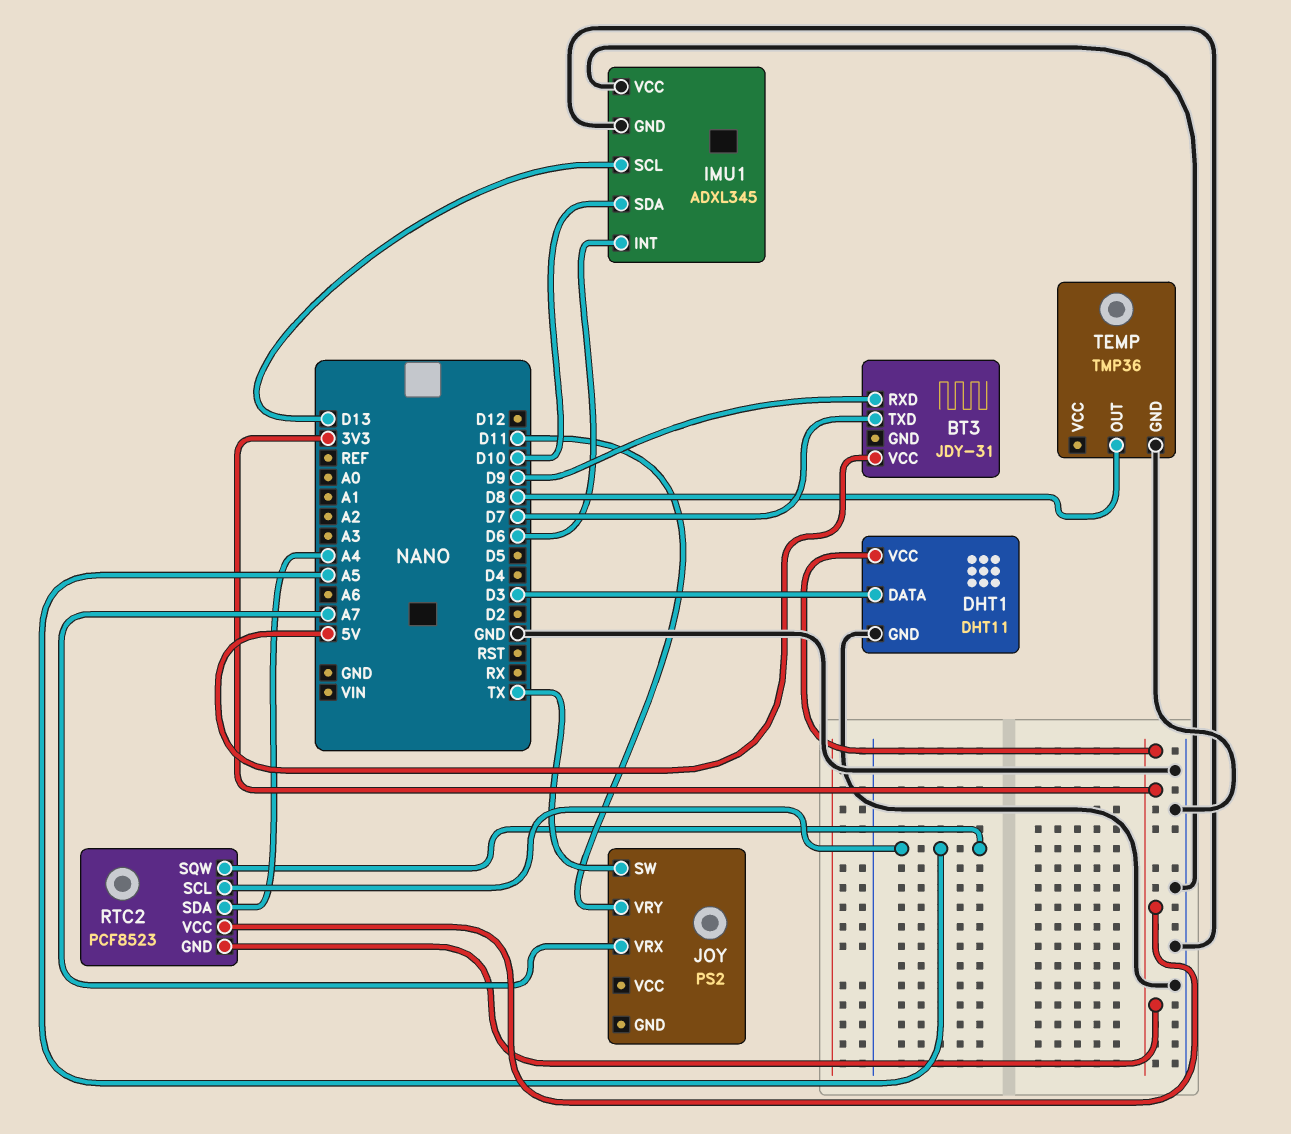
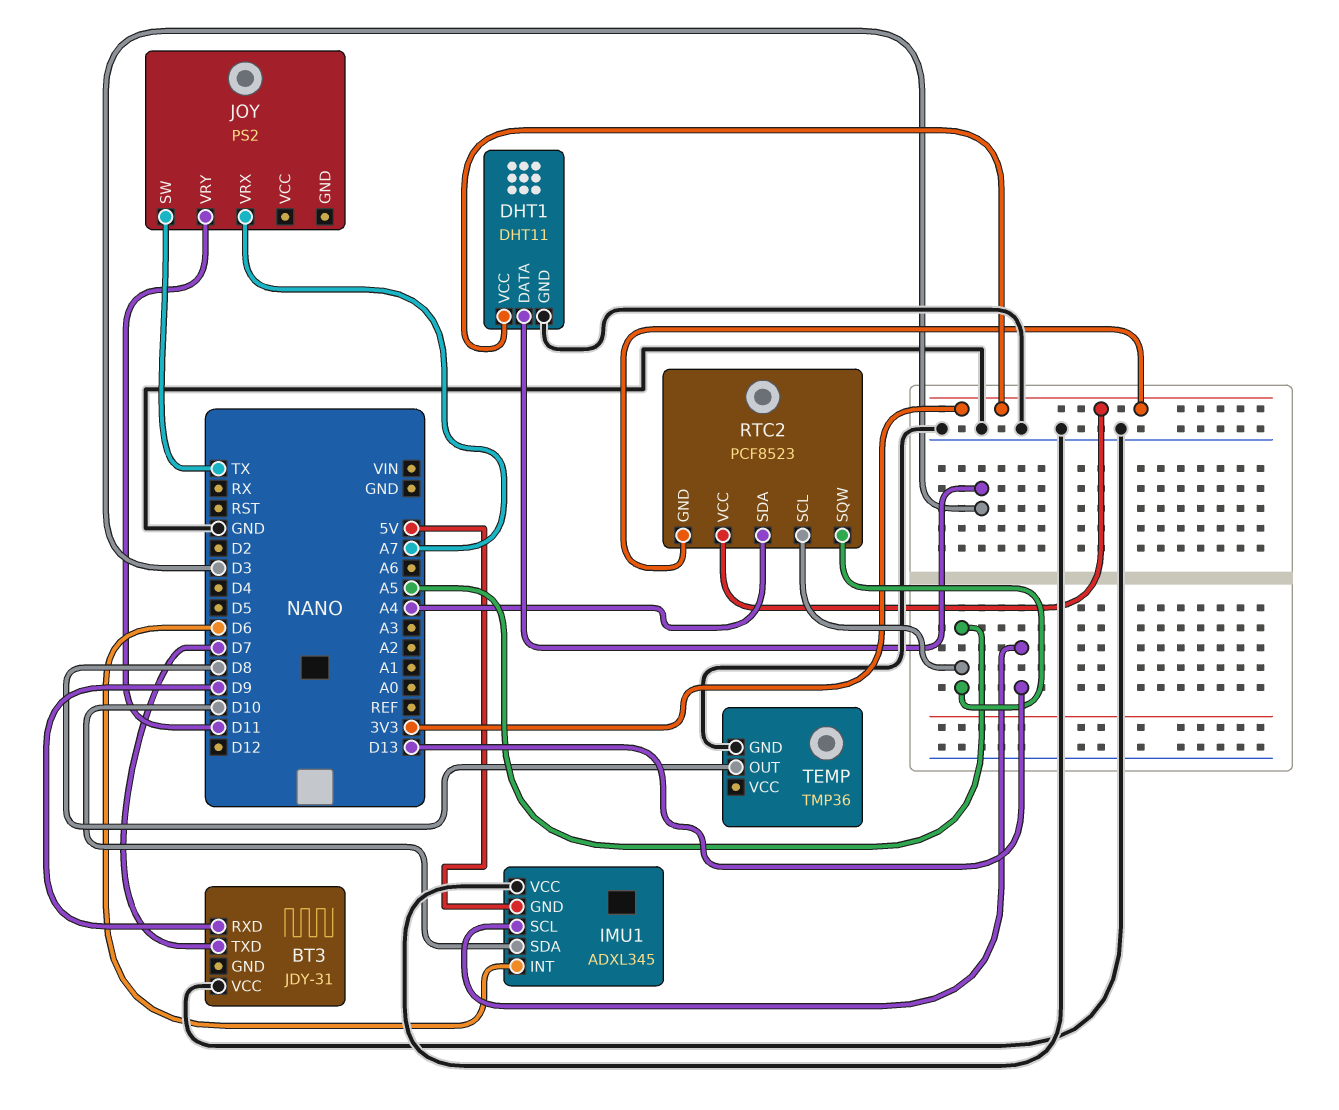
BT3 pin VCC: 5V -> GND
IMU1 pin GND: GND -> 5V

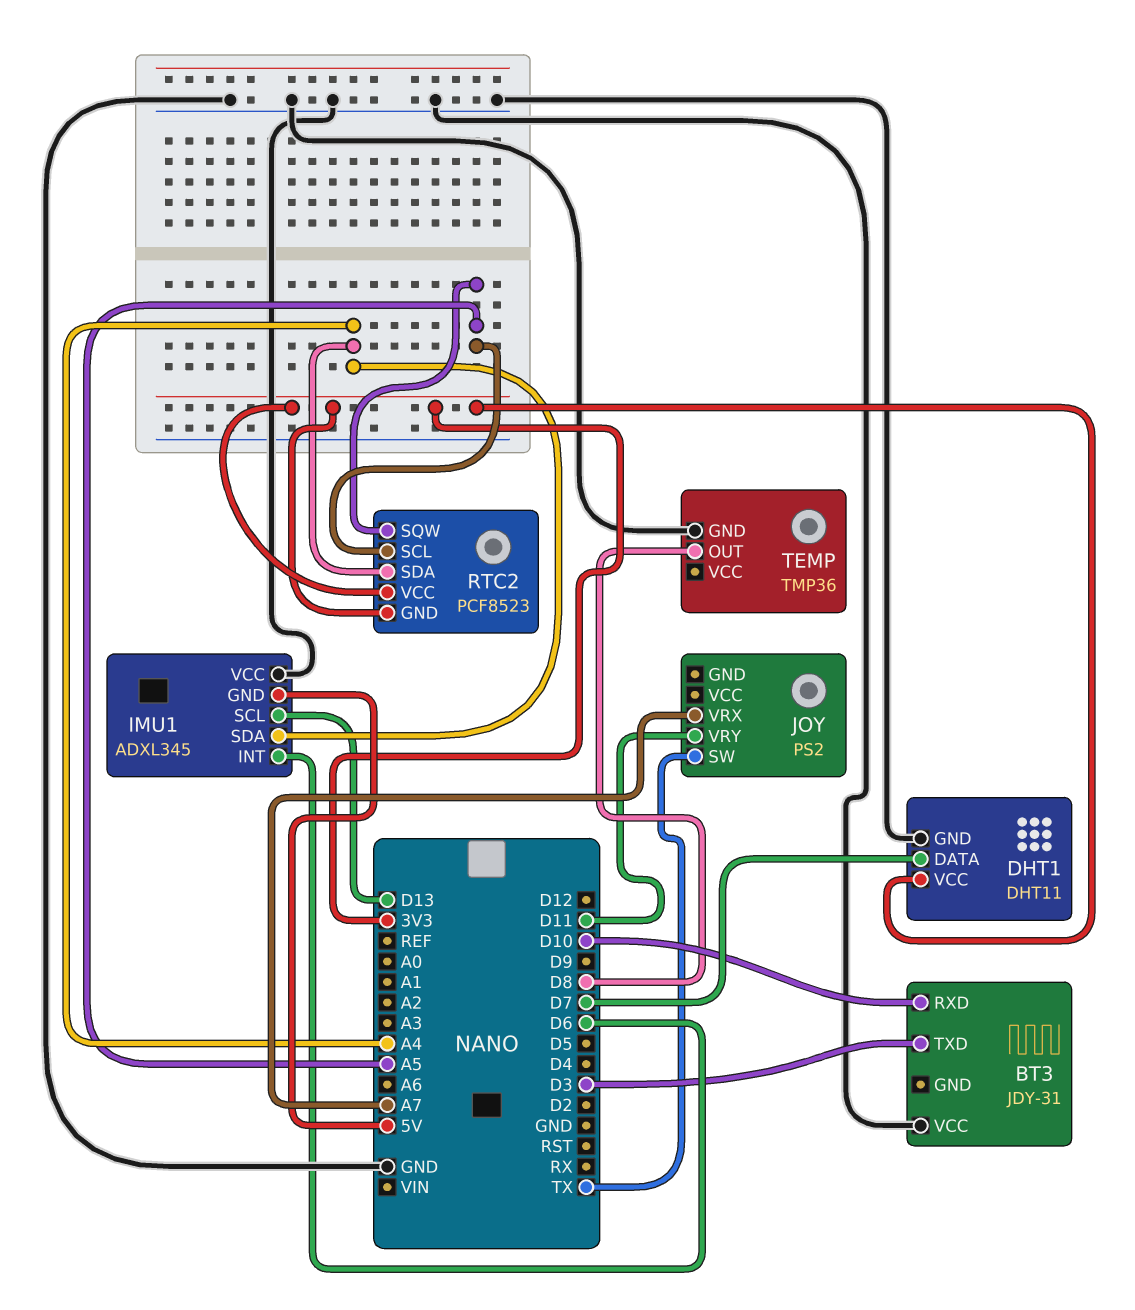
BT3 pin RXD: D9 -> D10
BT3 pin TXD: D7 -> D3
DHT1 pin DATA: D3 -> D7
IMU1 pin SDA: D10 -> A4

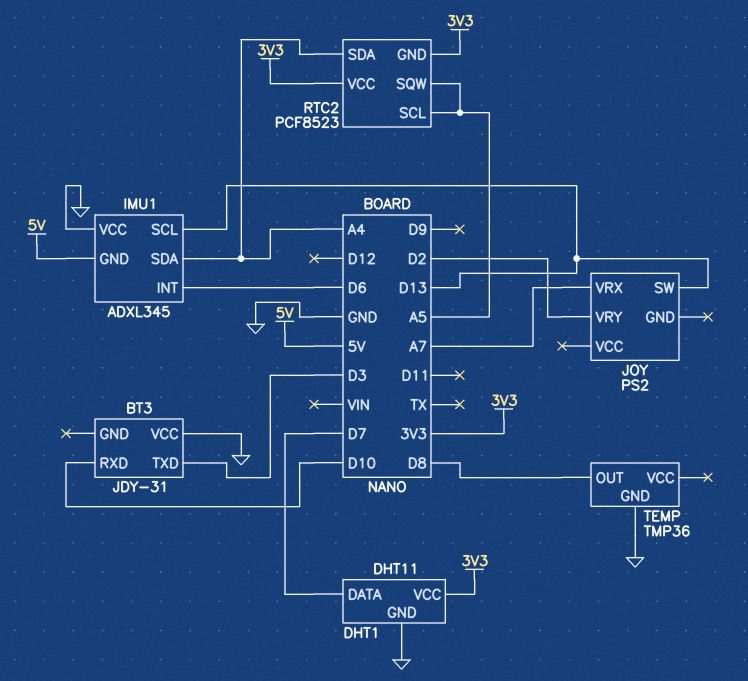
JOY pin SW: TX -> D13
JOY pin VRY: D11 -> D2

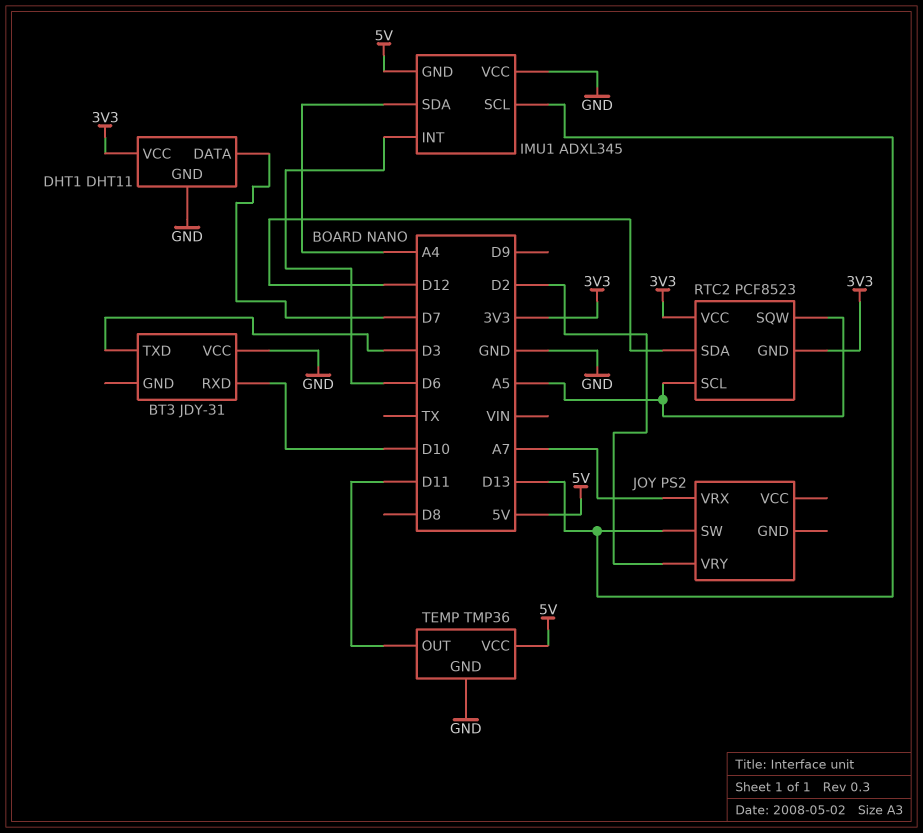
RTC2 pin SDA: A4 -> D12
TEMP pin OUT: D8 -> D11
TEMP pin VCC: none -> 5V

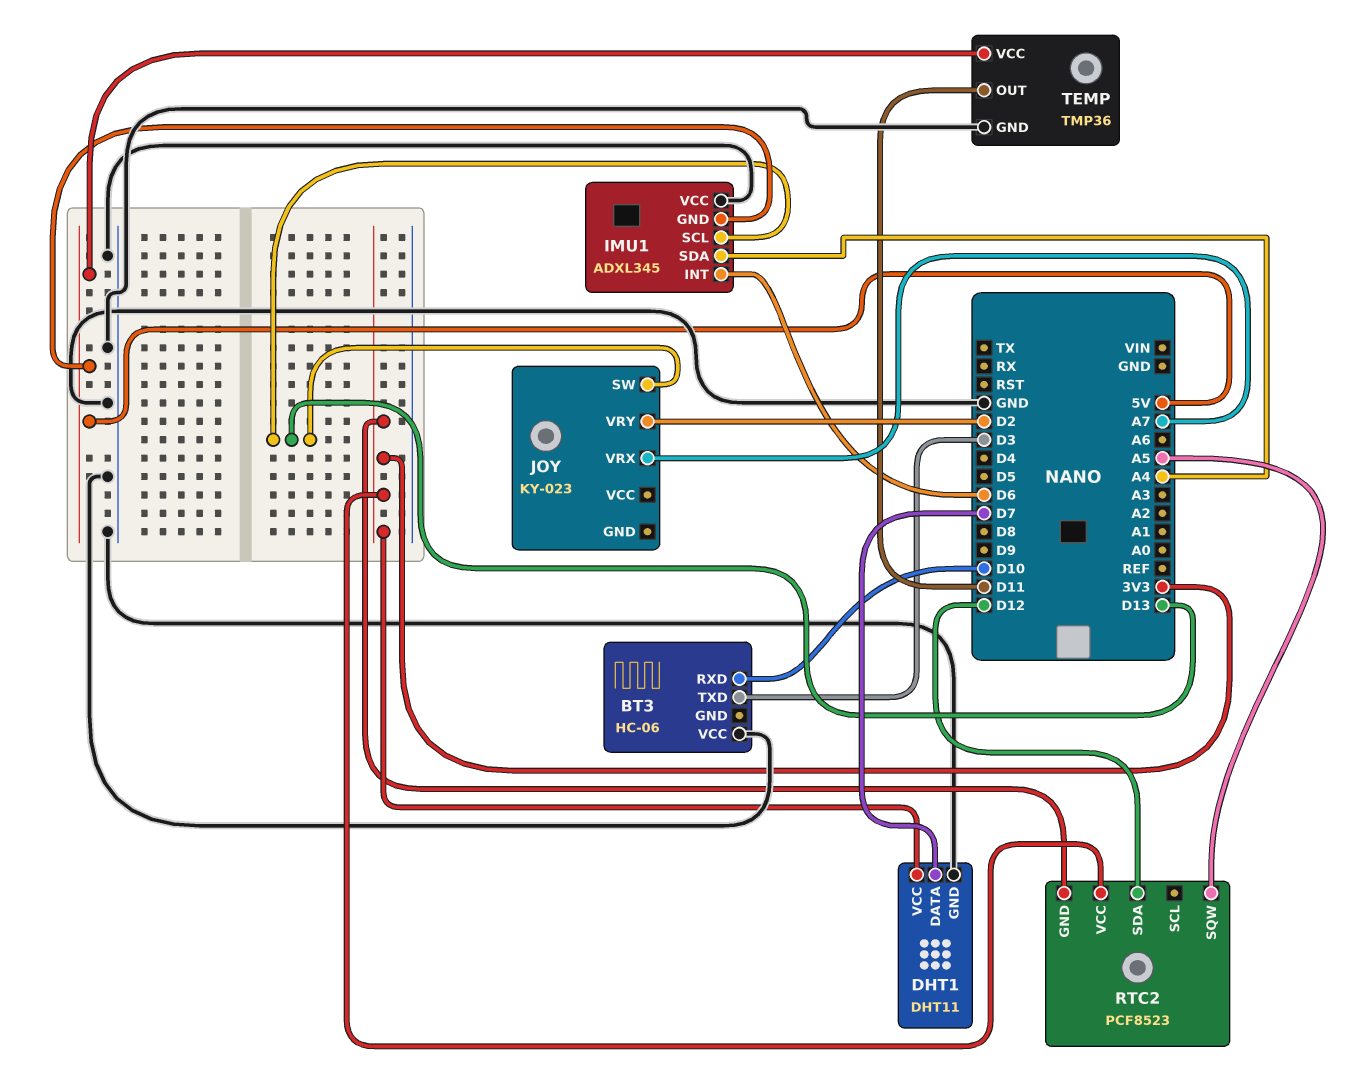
BT3: JDY-31 -> HC-06
JOY: PS2 -> KY-023
RTC2 pin SCL: A5 -> none

